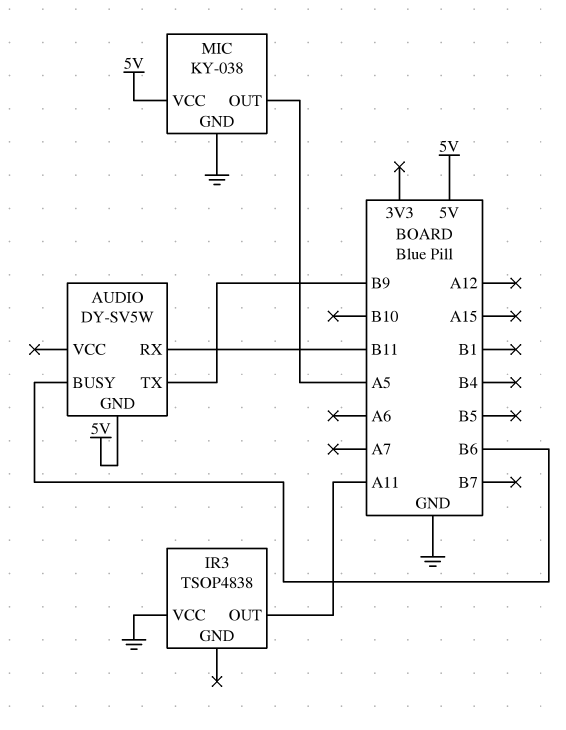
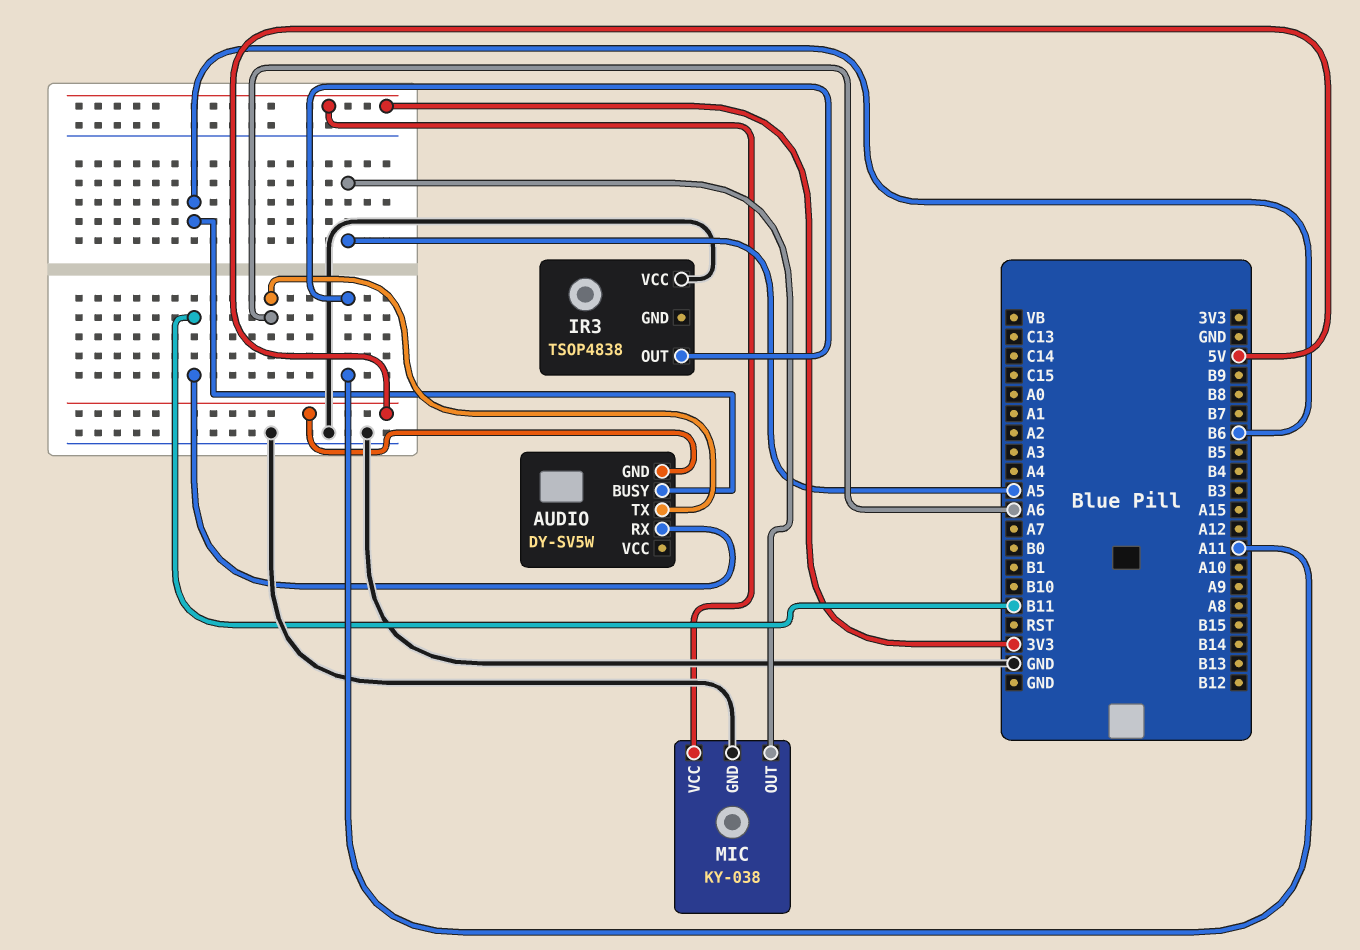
AUDIO pin TX: B9 -> A6
MIC pin VCC: 5V -> 3V3

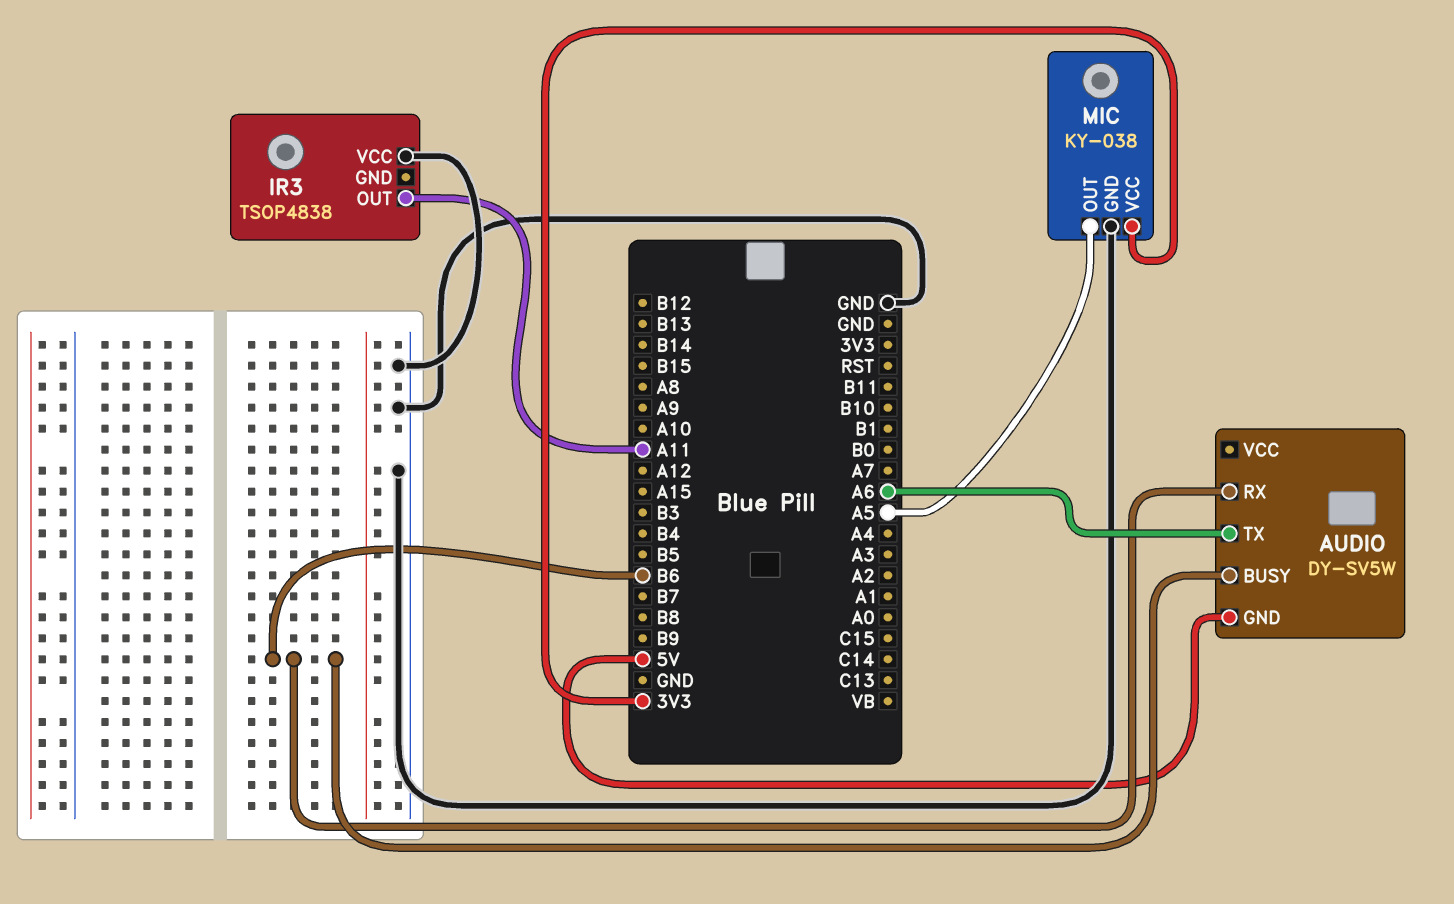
AUDIO pin RX: B11 -> B6

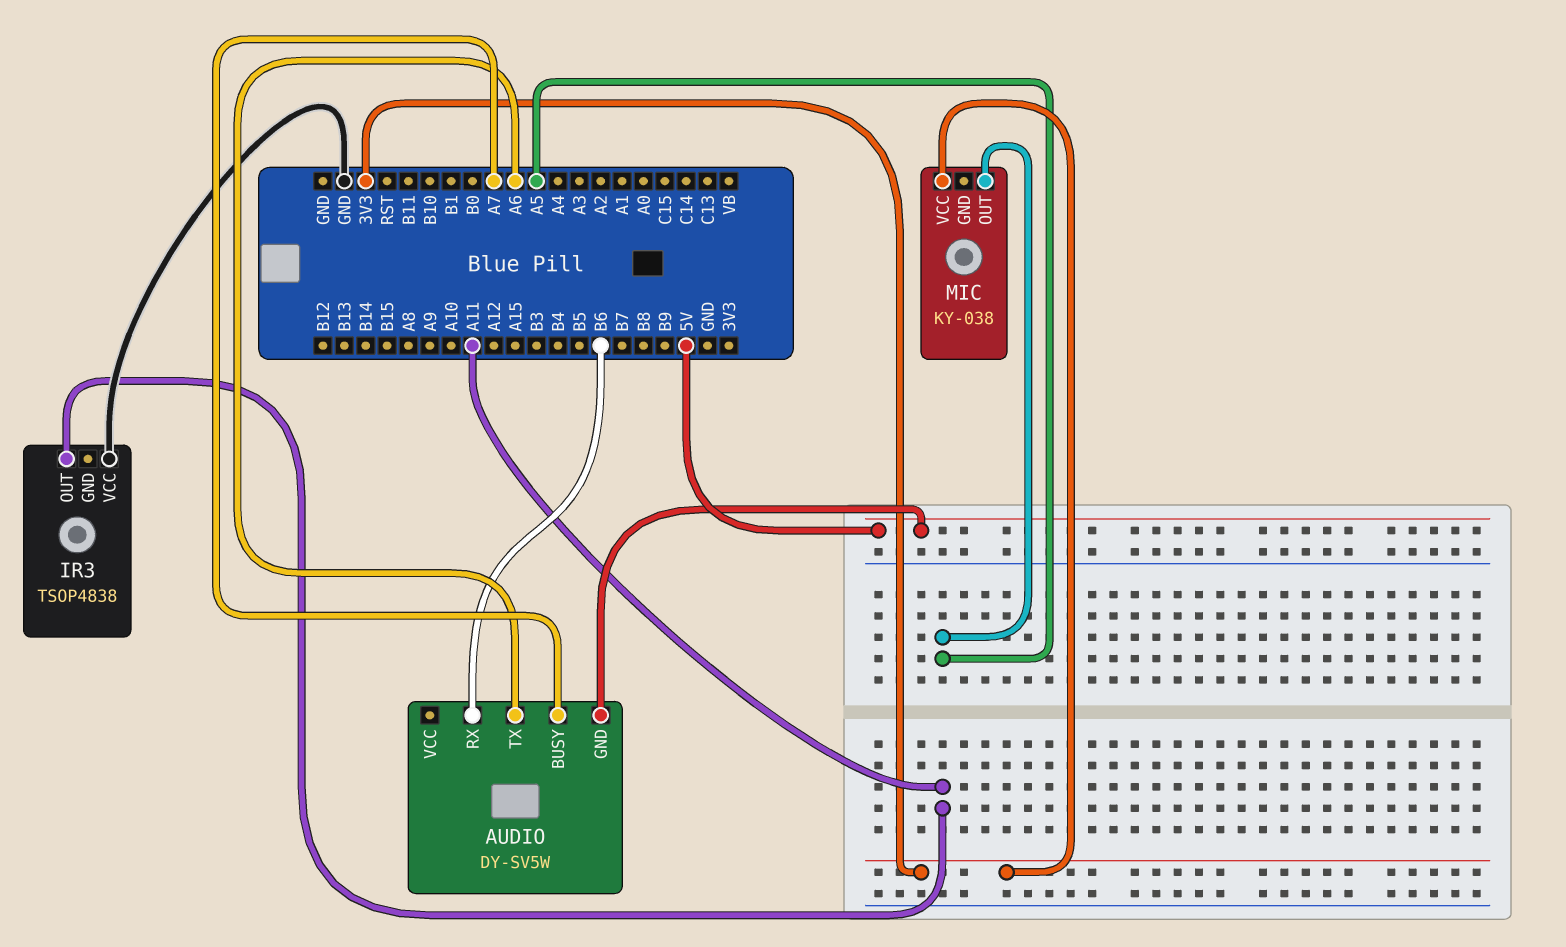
AUDIO pin BUSY: B6 -> A7
MIC pin GND: GND -> none

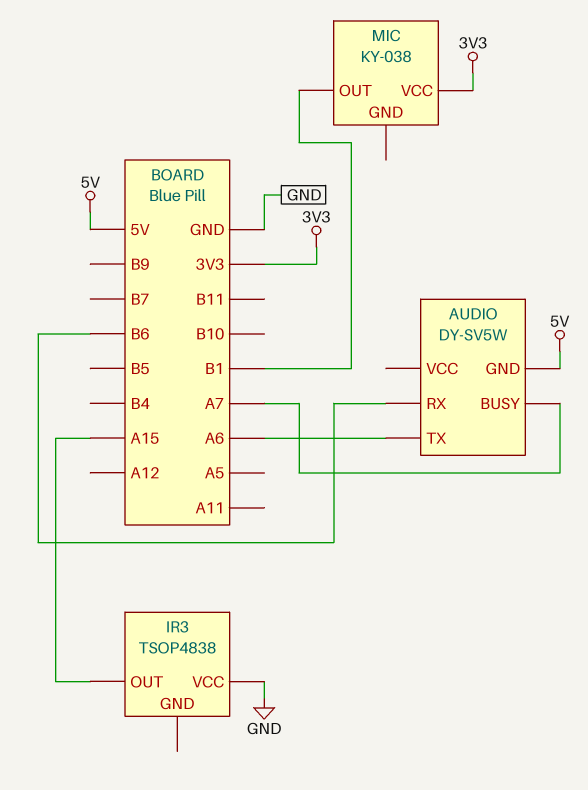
IR3 pin OUT: A11 -> A15
MIC pin OUT: A5 -> B1

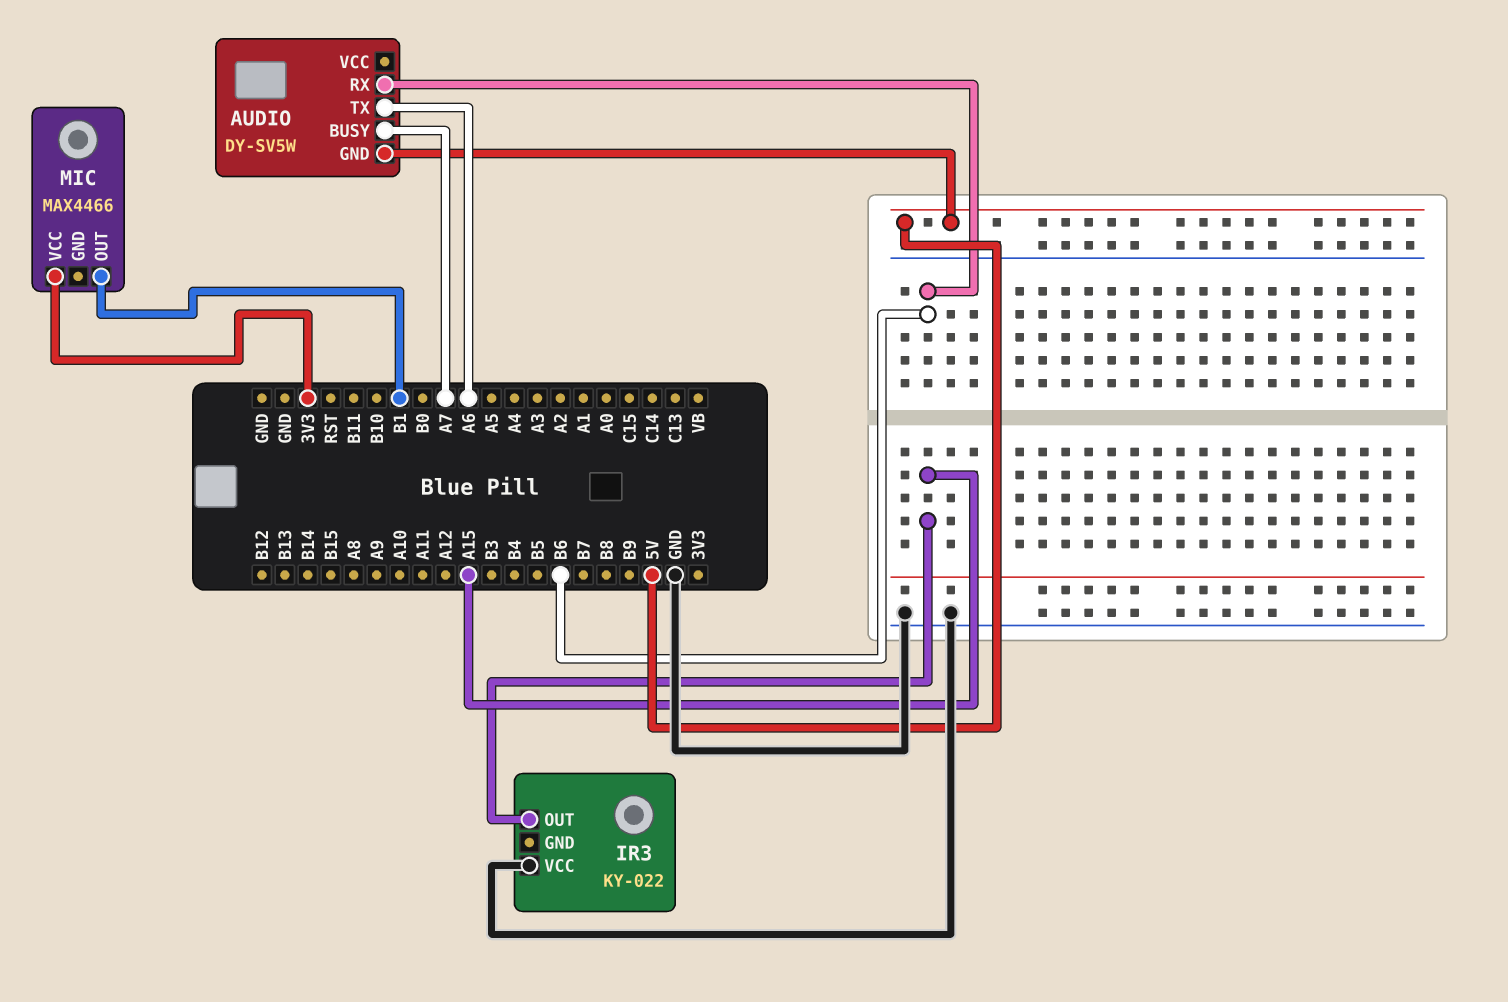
IR3: TSOP4838 -> KY-022
MIC: KY-038 -> MAX4466

